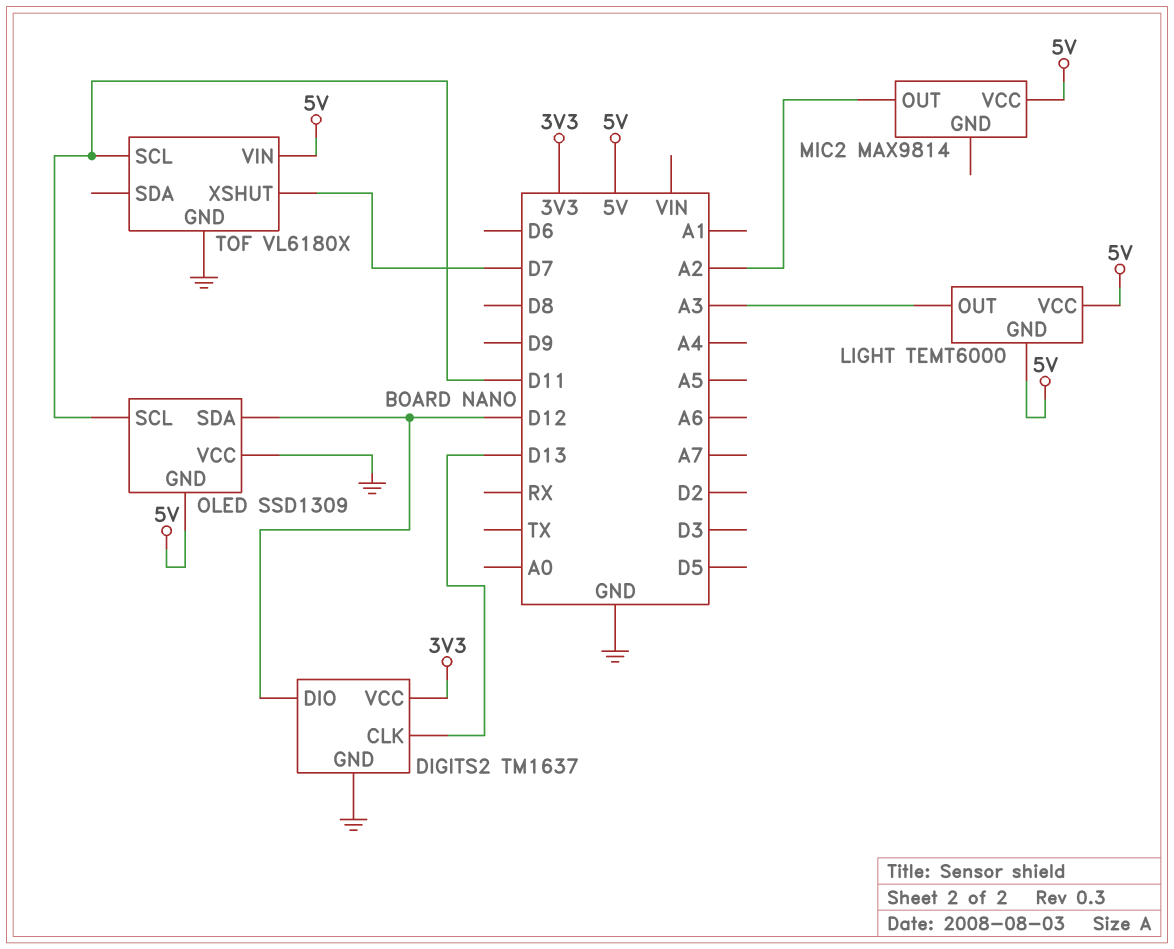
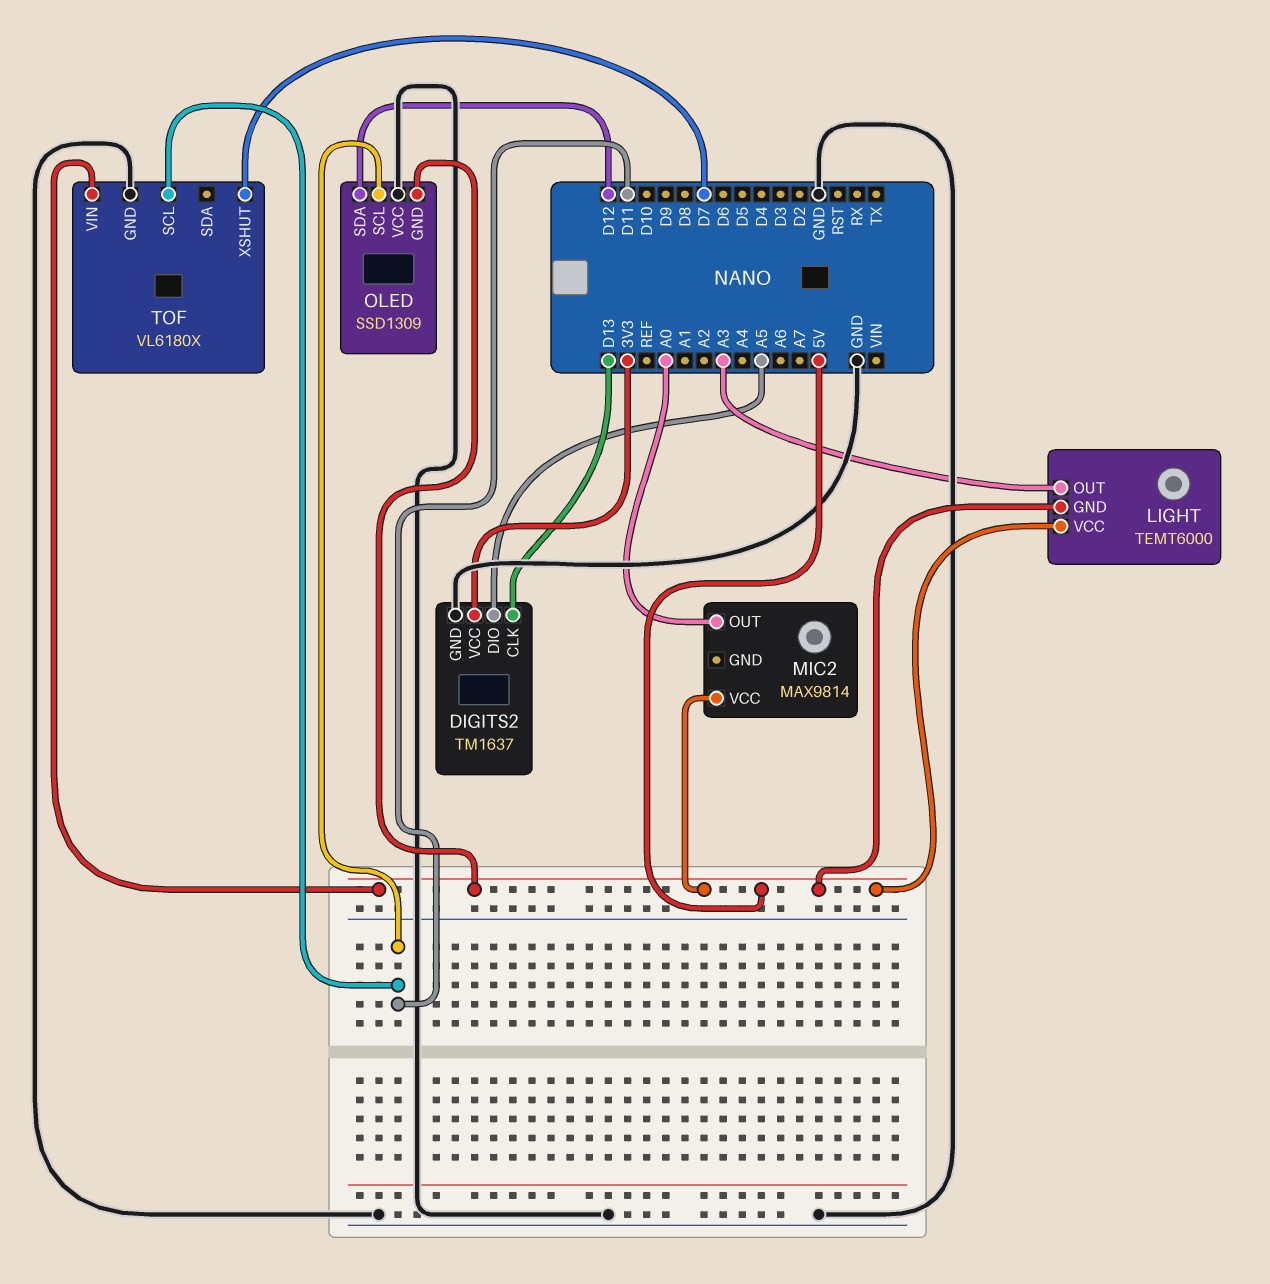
DIGITS2 pin DIO: D12 -> A5
MIC2 pin OUT: A2 -> A0

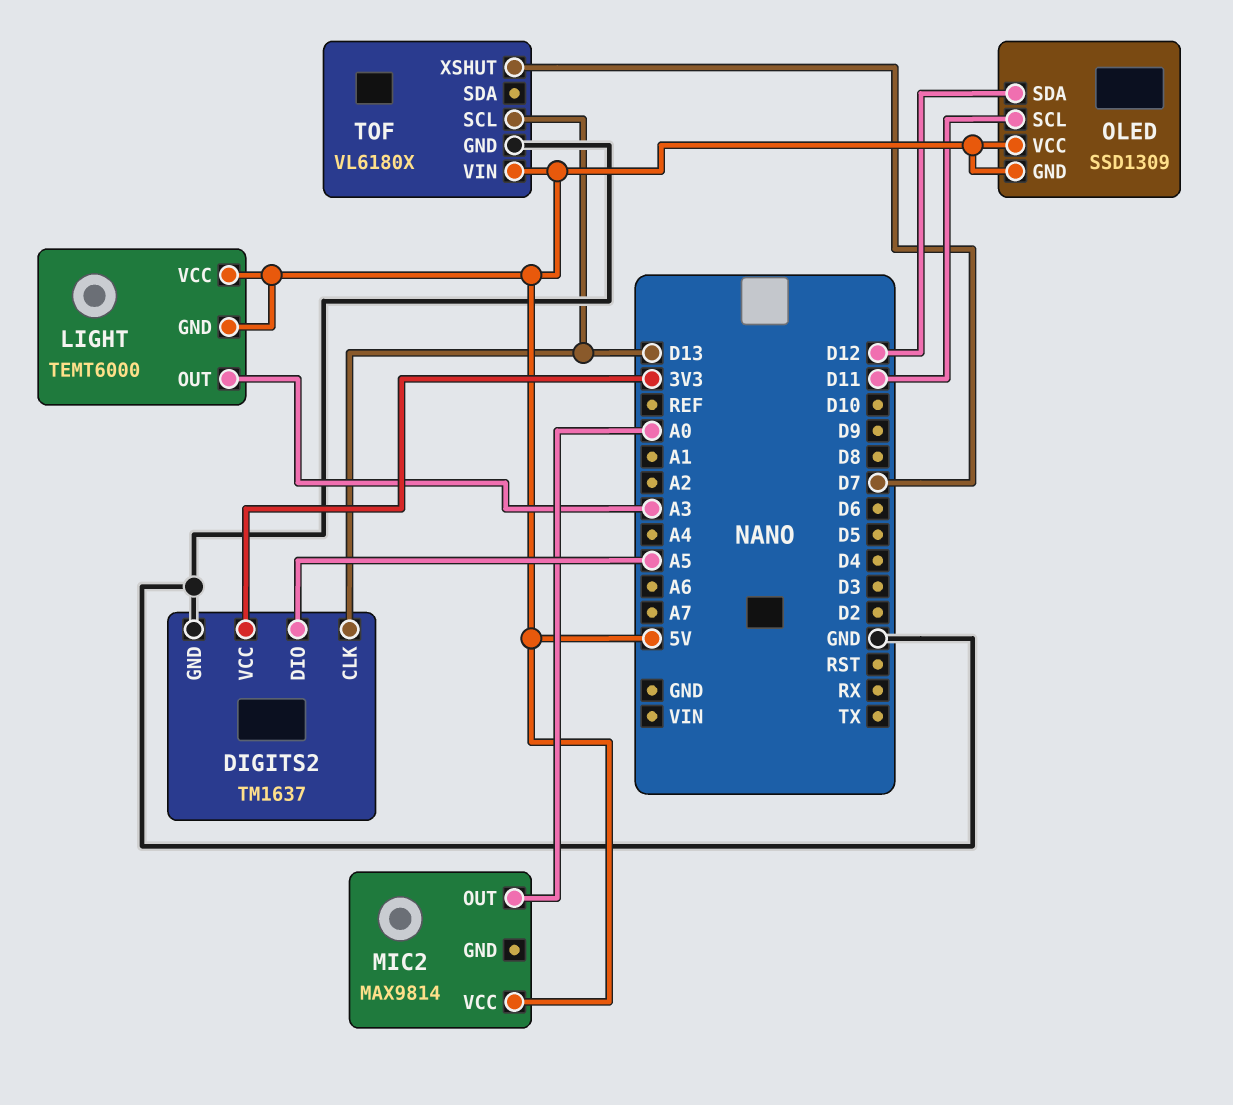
OLED pin VCC: GND -> 5V
TOF pin SCL: D11 -> D13

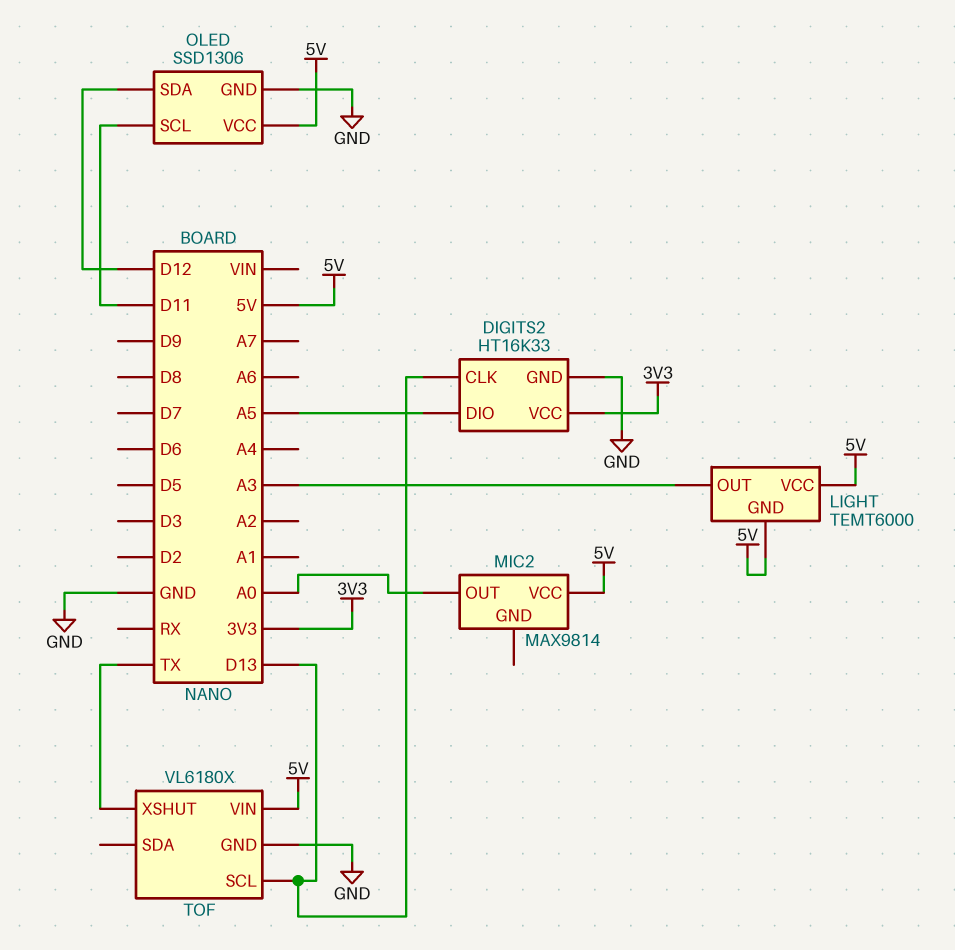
DIGITS2: TM1637 -> HT16K33
OLED: SSD1309 -> SSD1306
OLED pin GND: 5V -> GND
TOF pin XSHUT: D7 -> TX

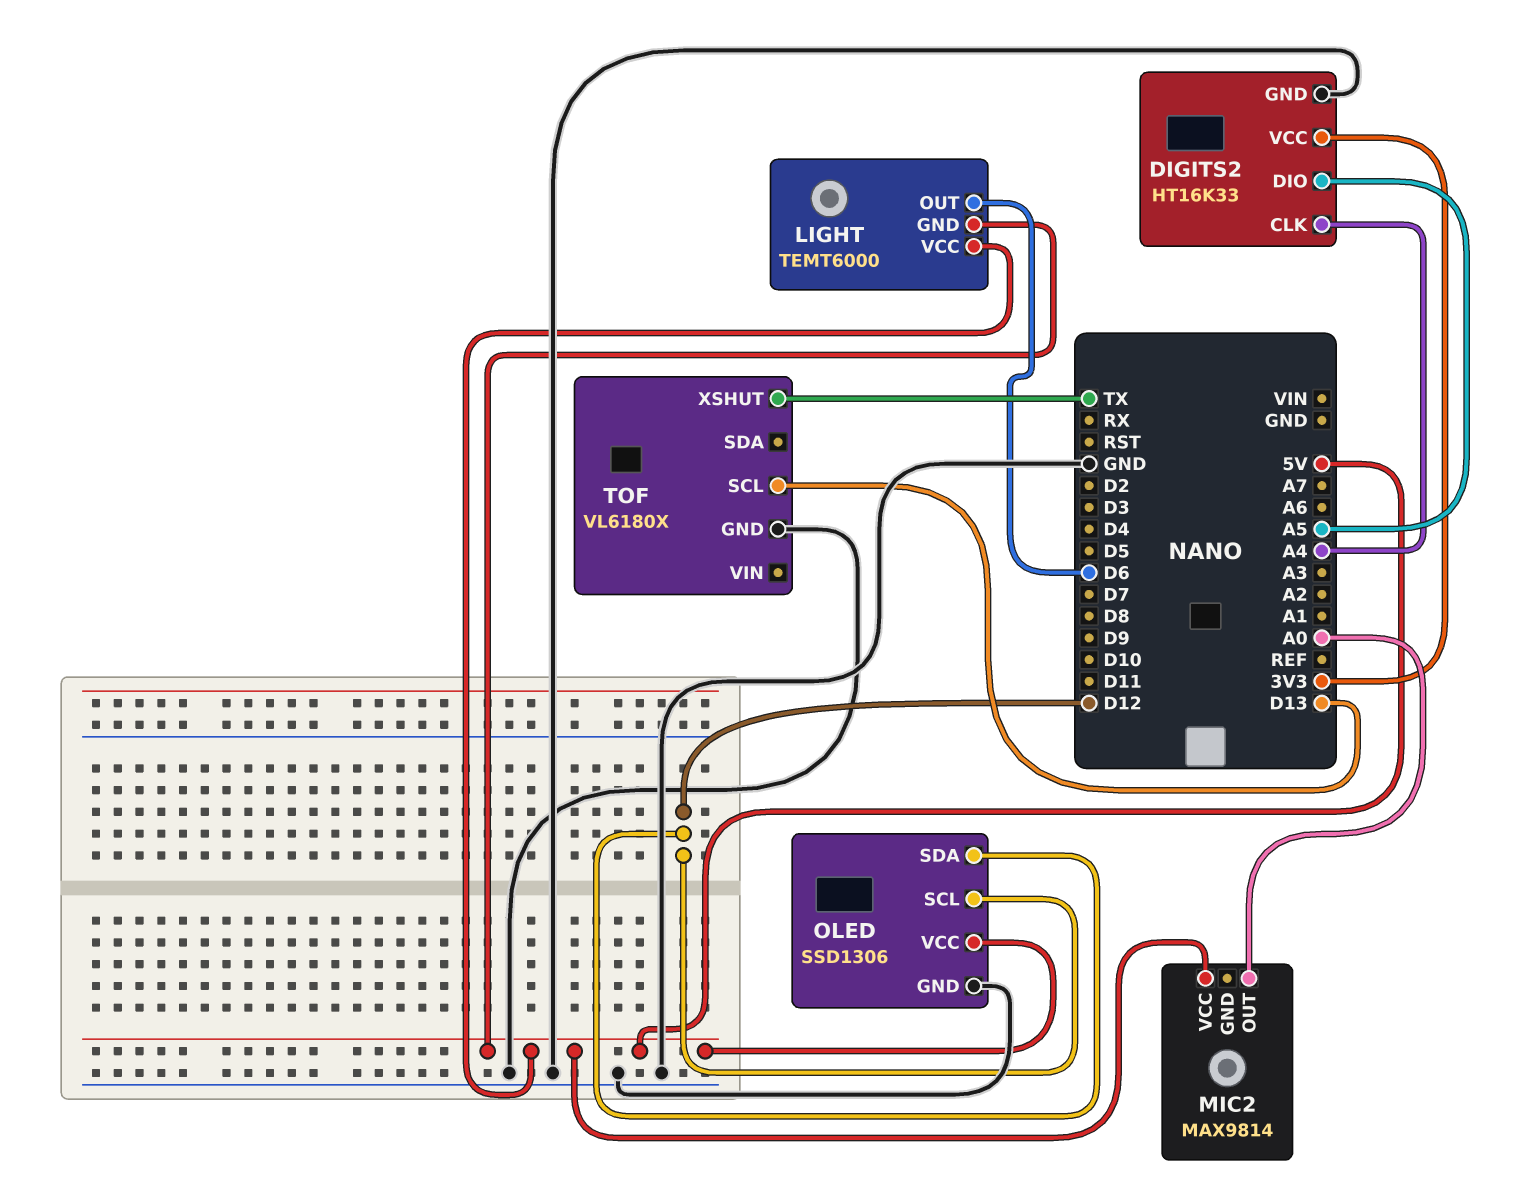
DIGITS2 pin CLK: D13 -> A4
LIGHT pin OUT: A3 -> D6
OLED pin SCL: D11 -> D12
TOF pin VIN: 5V -> none

